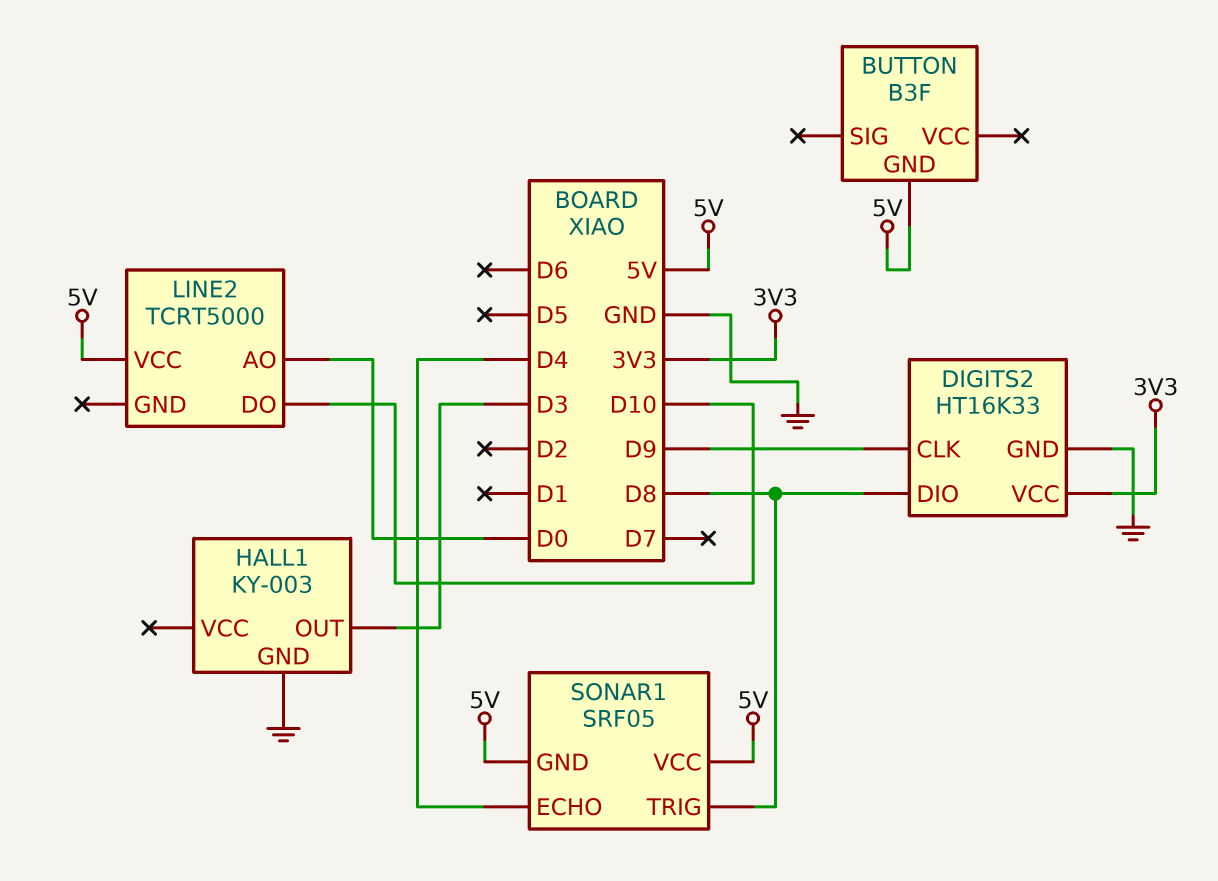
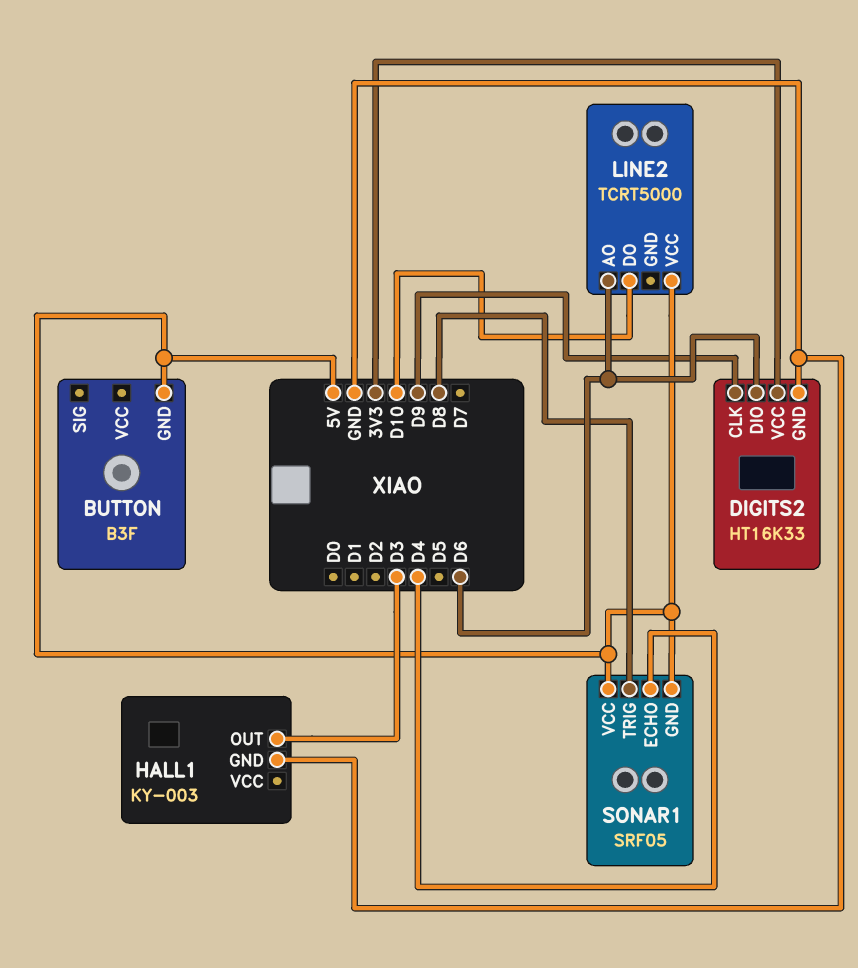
DIGITS2 pin DIO: D8 -> D6
LINE2 pin AO: D0 -> D6

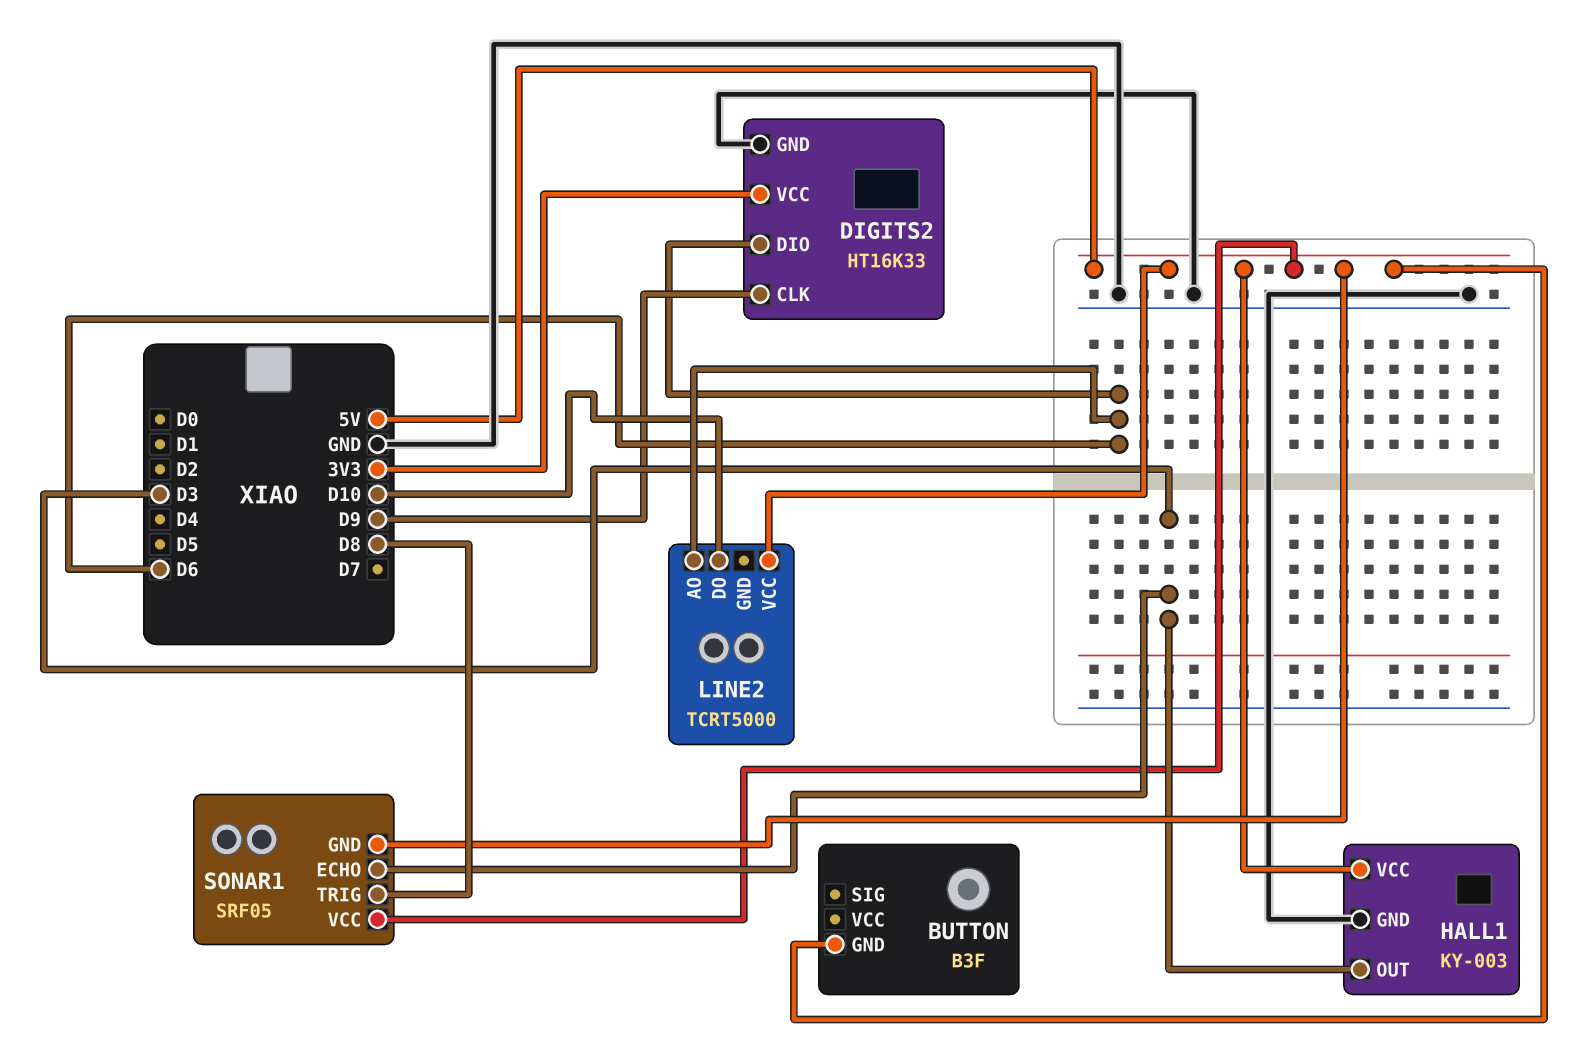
HALL1 pin VCC: none -> 5V
SONAR1 pin ECHO: D4 -> D3

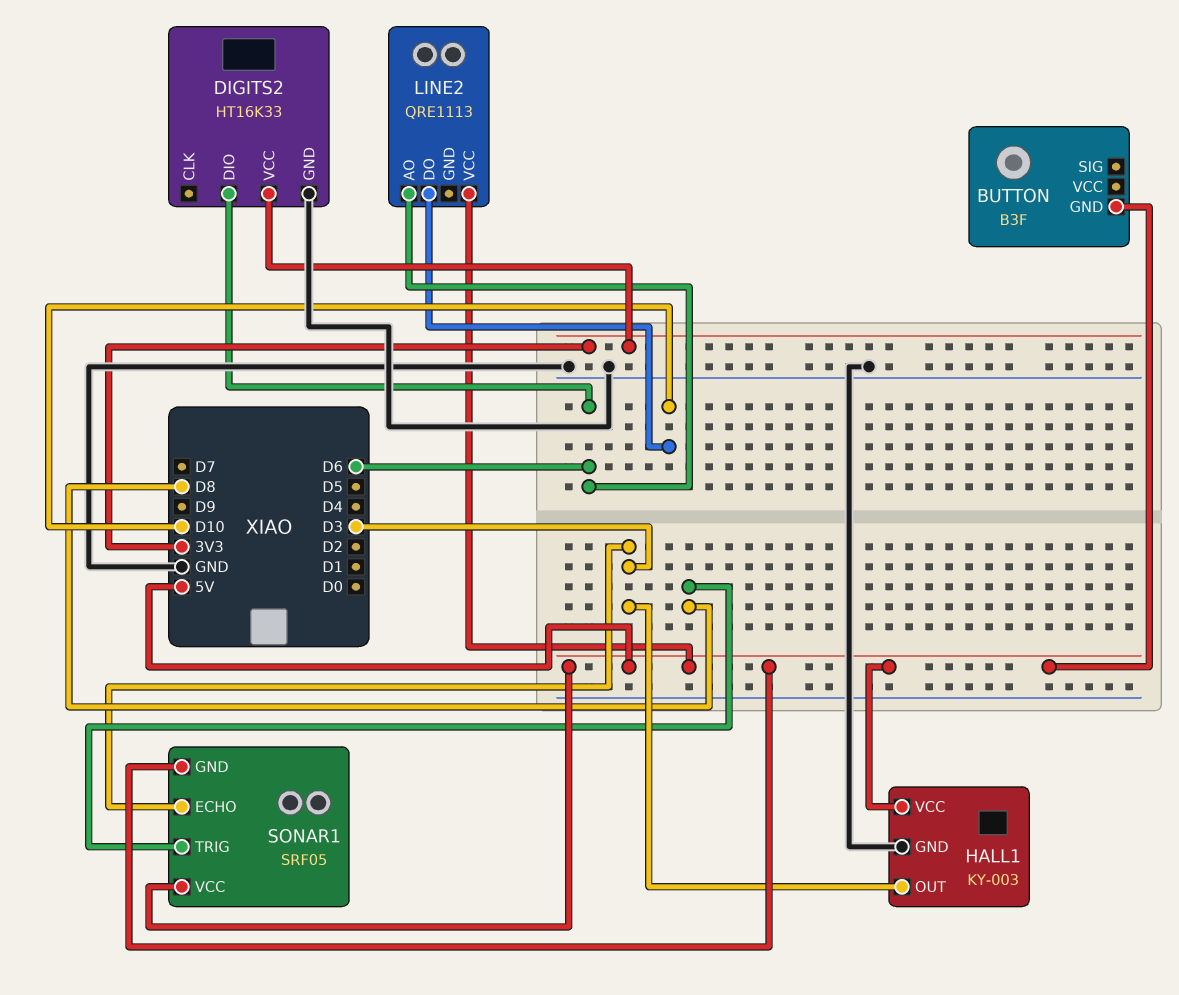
DIGITS2 pin CLK: D9 -> none
LINE2: TCRT5000 -> QRE1113

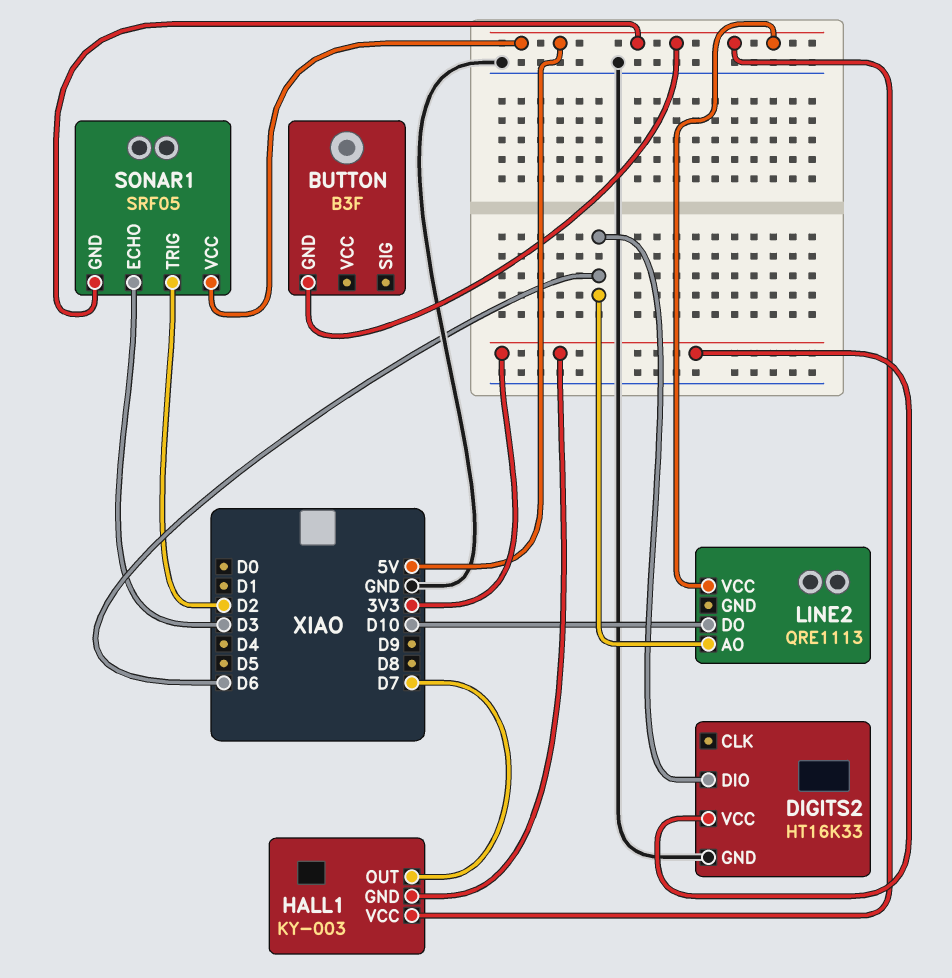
HALL1 pin GND: GND -> 3V3
HALL1 pin OUT: D3 -> D7
SONAR1 pin TRIG: D8 -> D2

